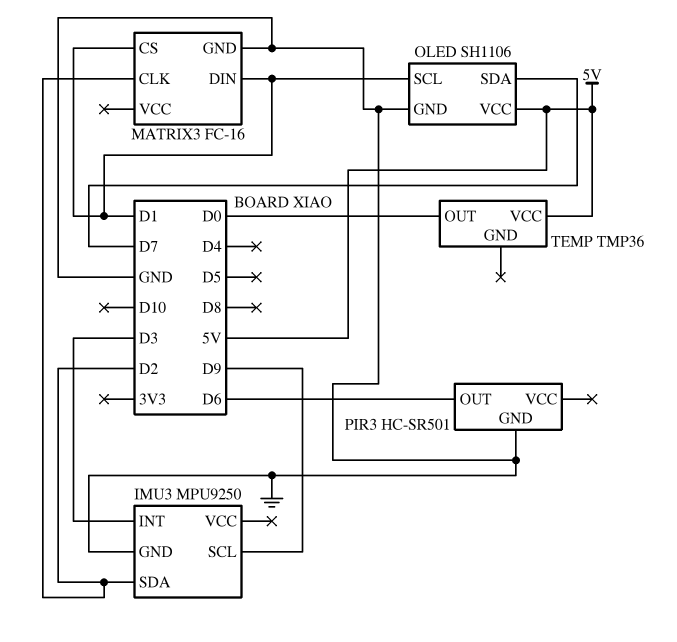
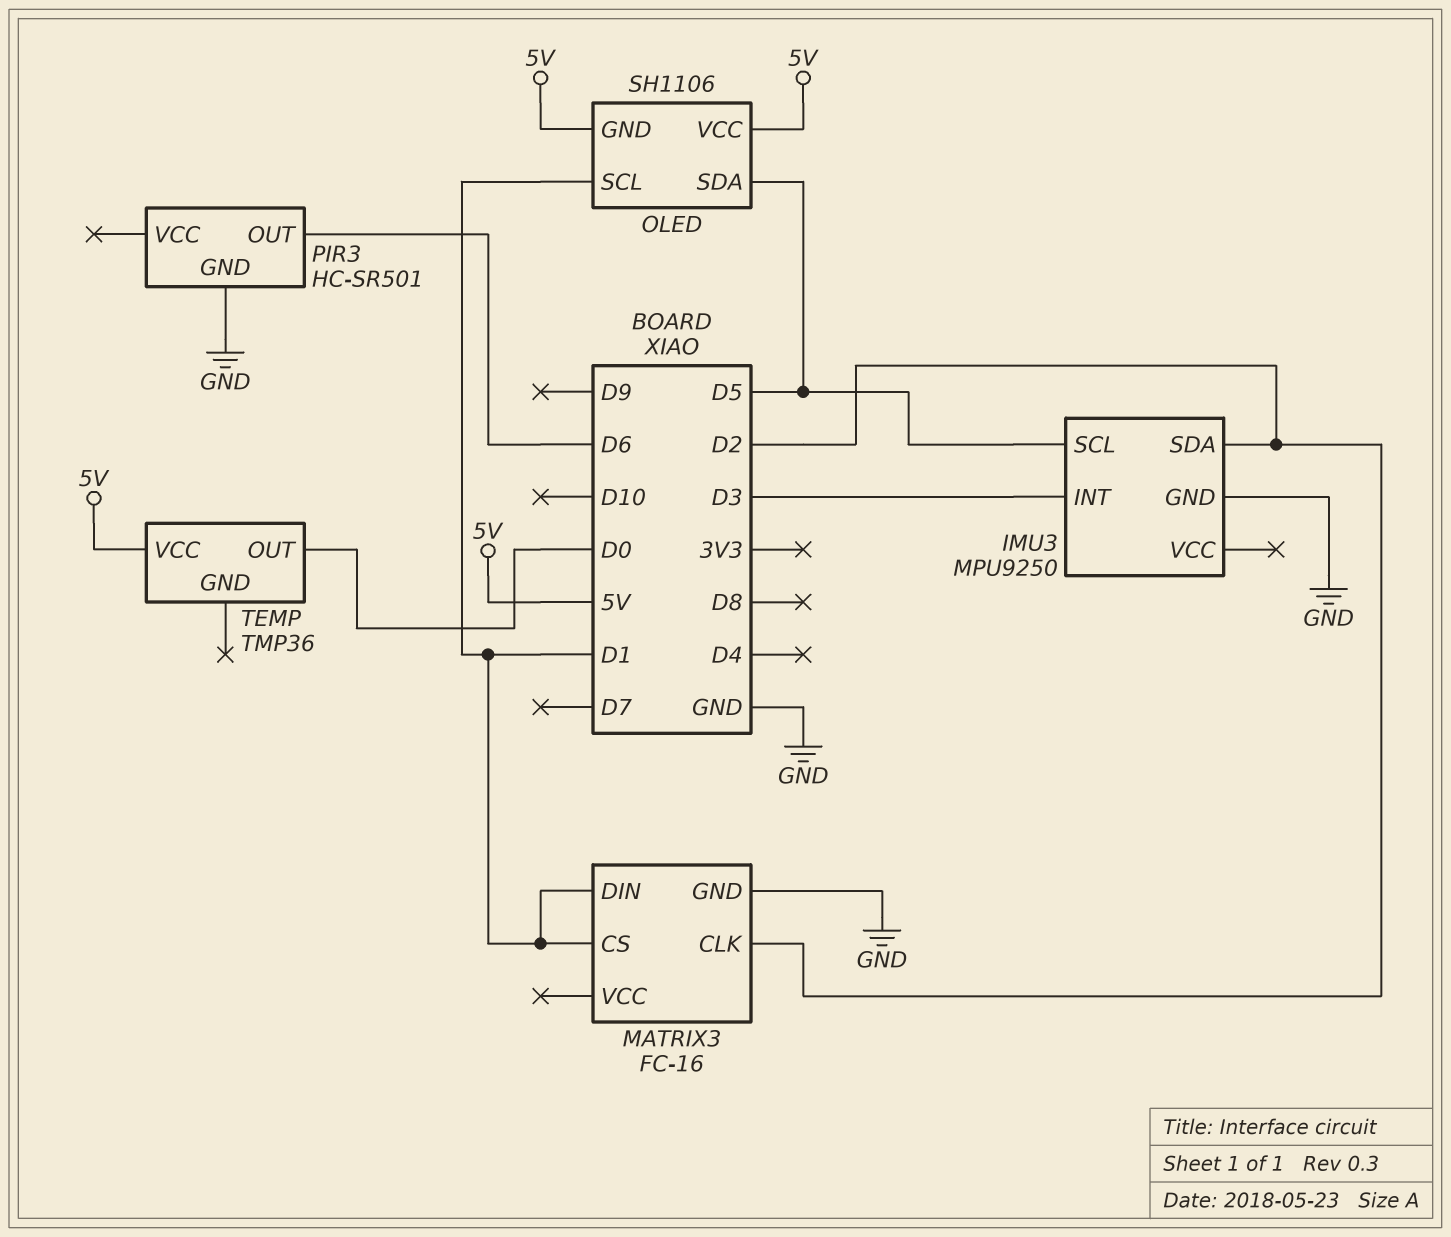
IMU3 pin SCL: D9 -> D5
OLED pin GND: GND -> 5V
OLED pin SDA: D7 -> D5

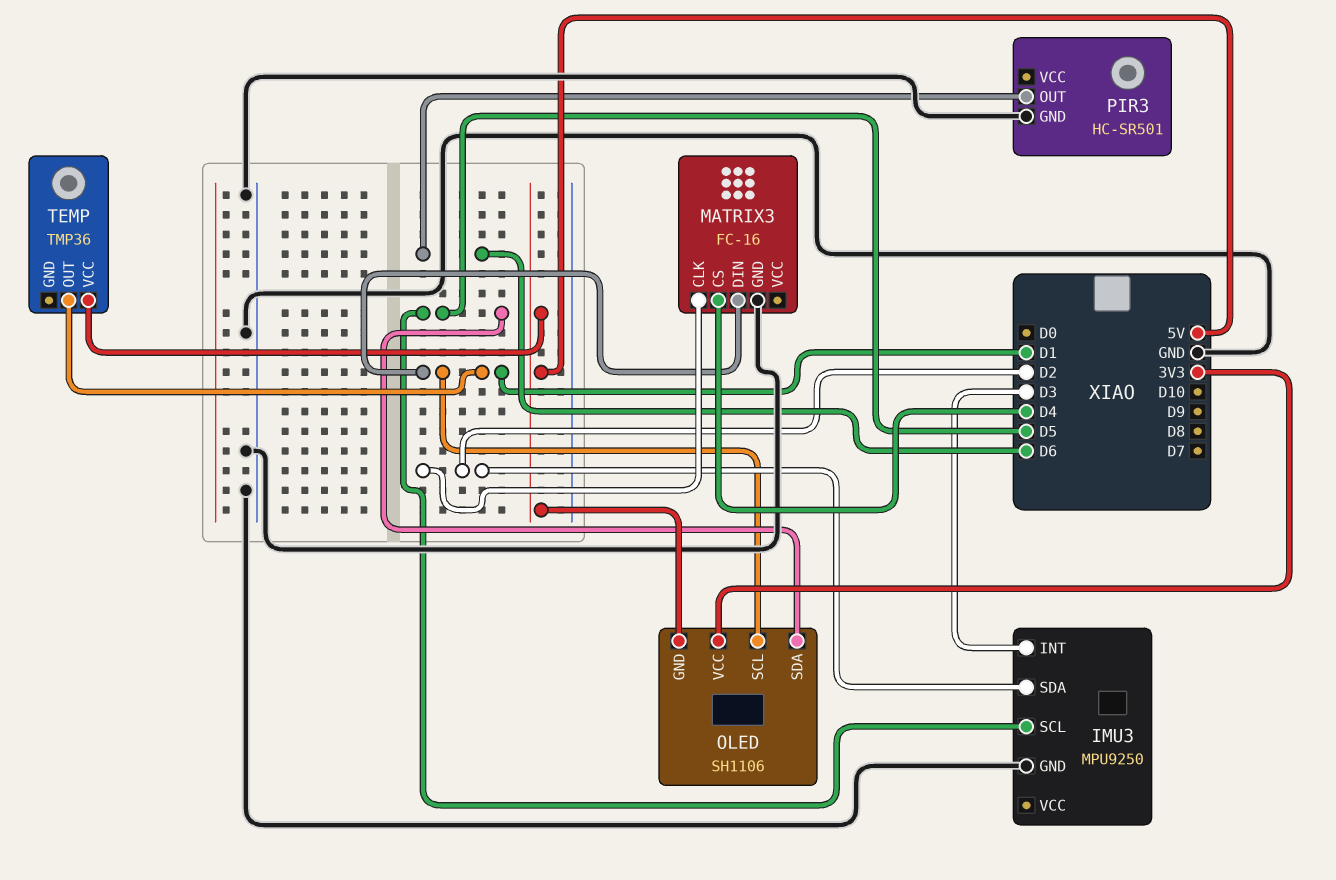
MATRIX3 pin CS: D1 -> D4
OLED pin VCC: 5V -> 3V3
TEMP pin OUT: D0 -> D1

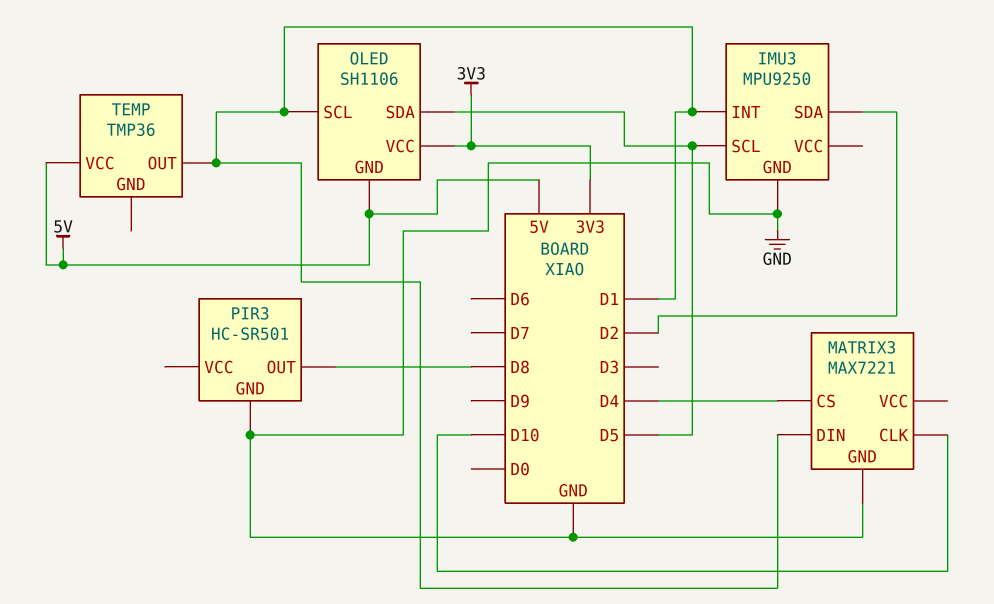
IMU3 pin INT: D3 -> D1
MATRIX3: FC-16 -> MAX7221
MATRIX3 pin CLK: D2 -> D10
PIR3 pin OUT: D6 -> D8

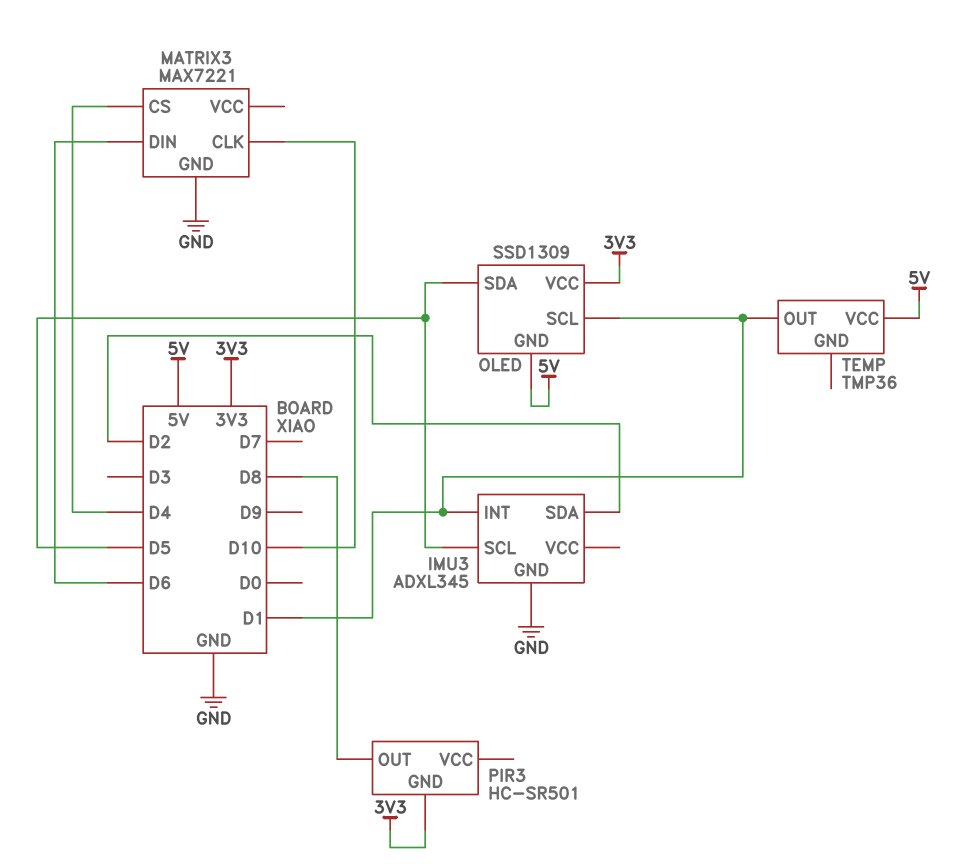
IMU3: MPU9250 -> ADXL345
MATRIX3 pin DIN: D1 -> D6
OLED: SH1106 -> SSD1309
PIR3 pin GND: GND -> 3V3

